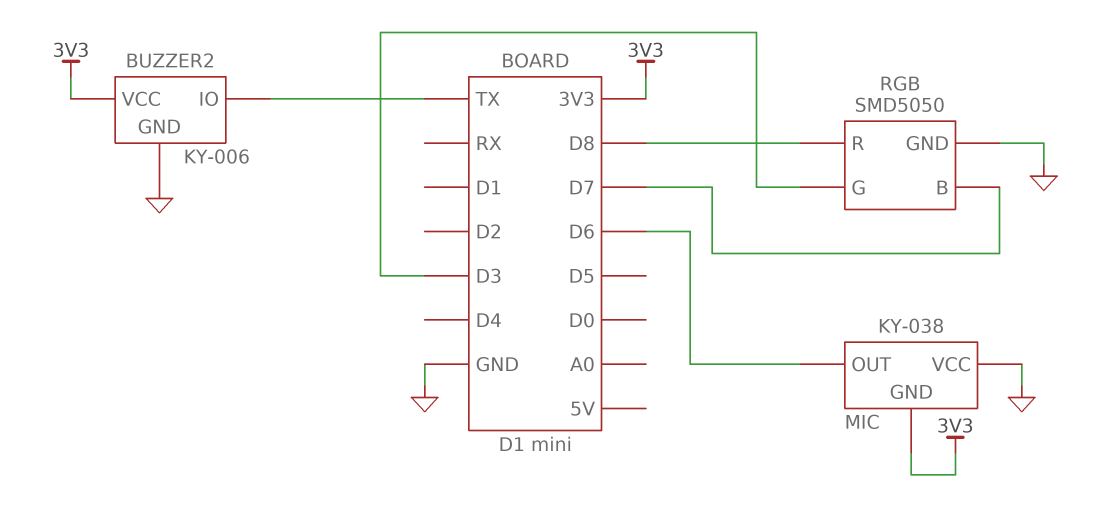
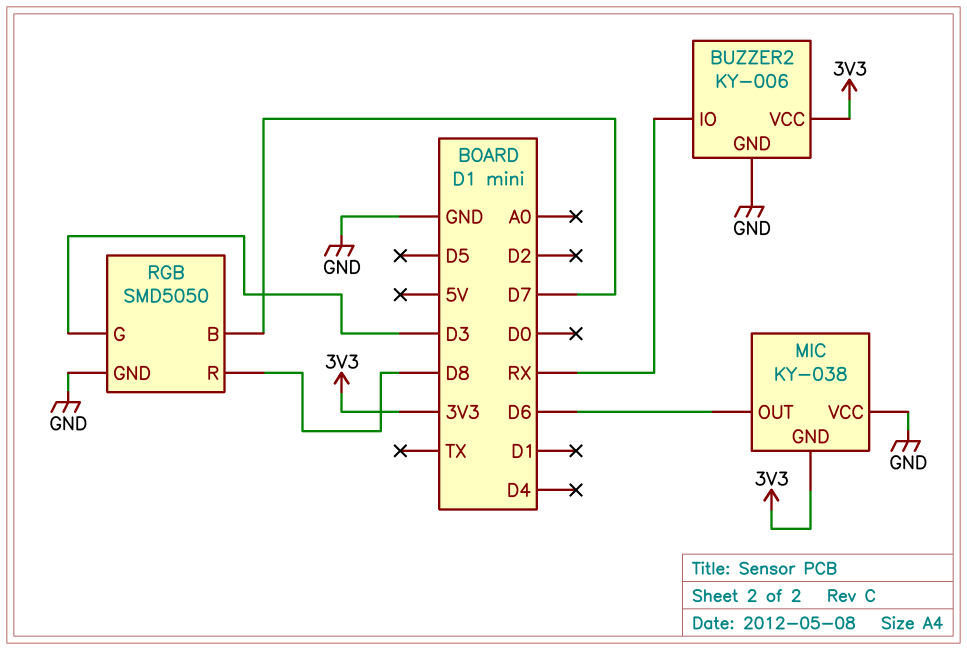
BUZZER2 pin IO: TX -> RX

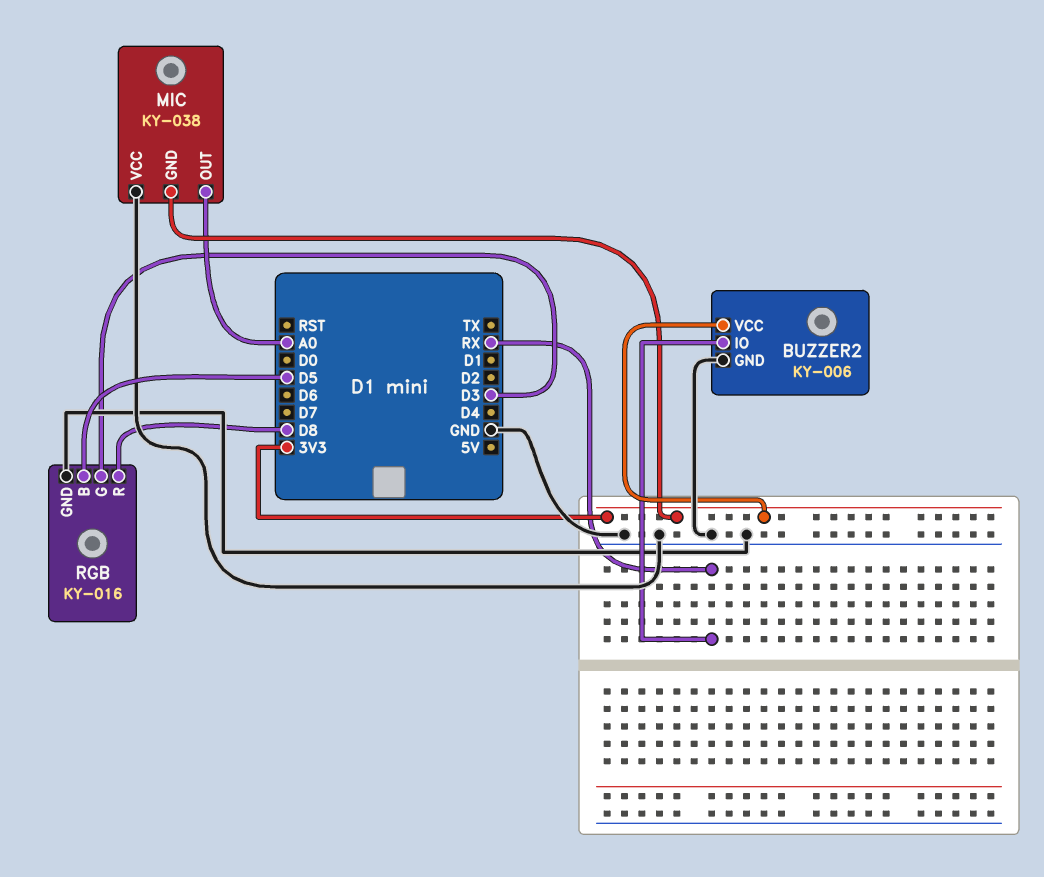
MIC pin OUT: D6 -> A0
RGB: SMD5050 -> KY-016
RGB pin B: D7 -> D5

